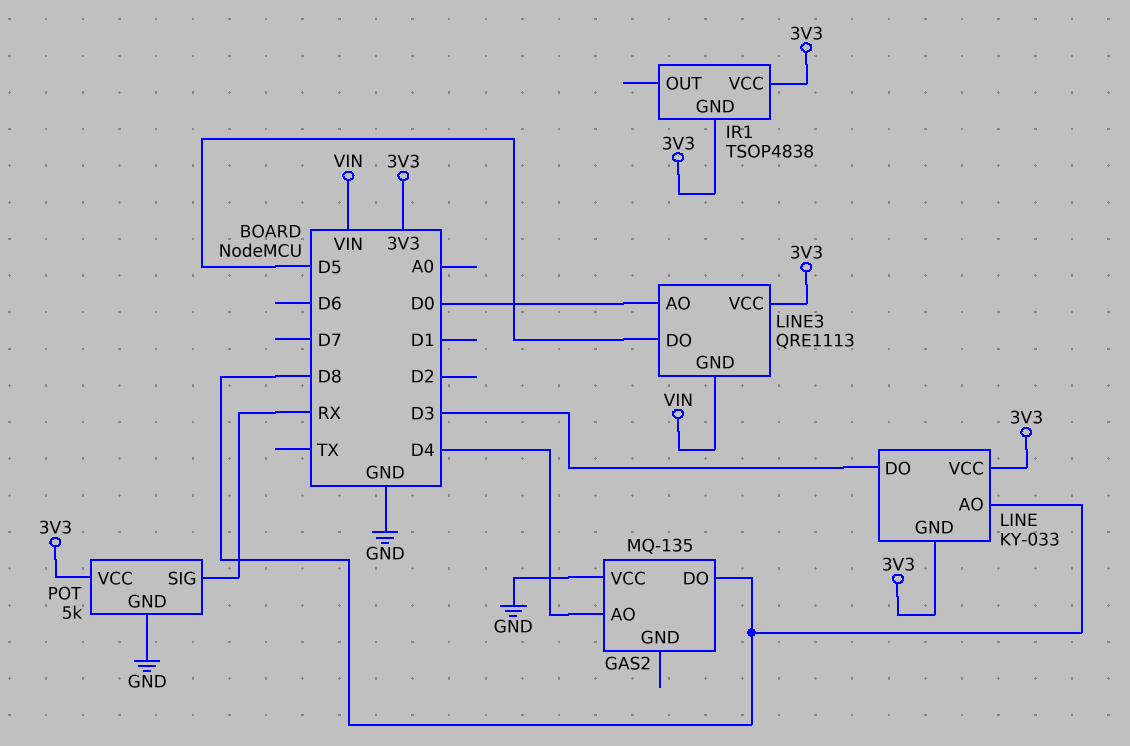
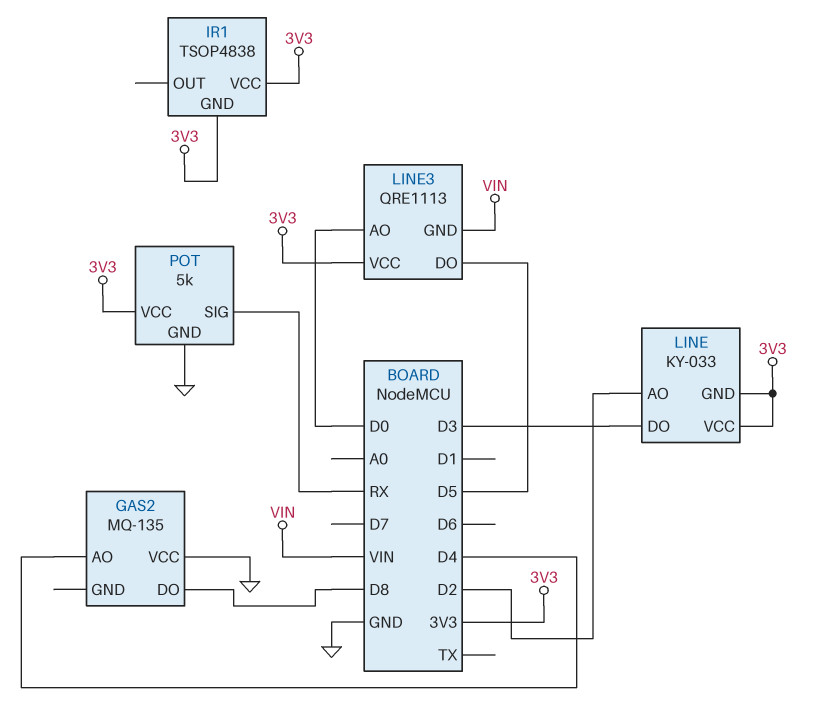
LINE pin AO: D8 -> D2

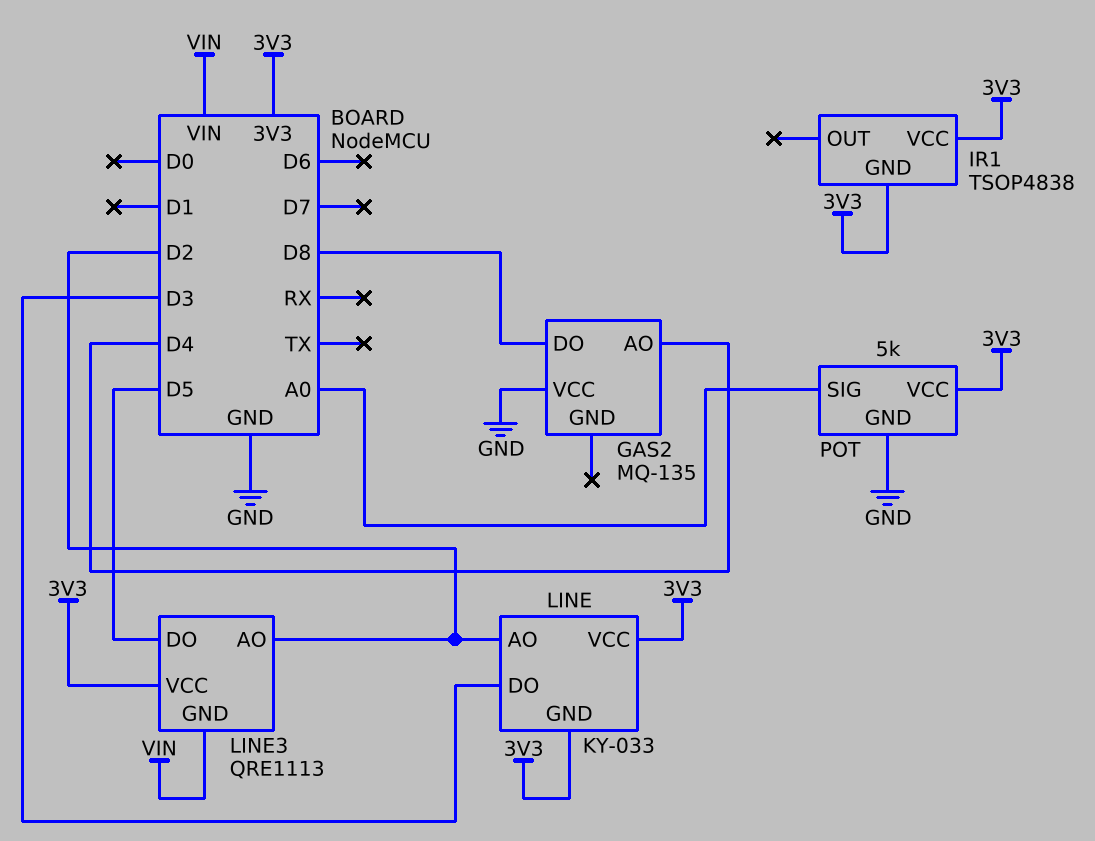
LINE3 pin AO: D0 -> D2
POT pin SIG: RX -> A0

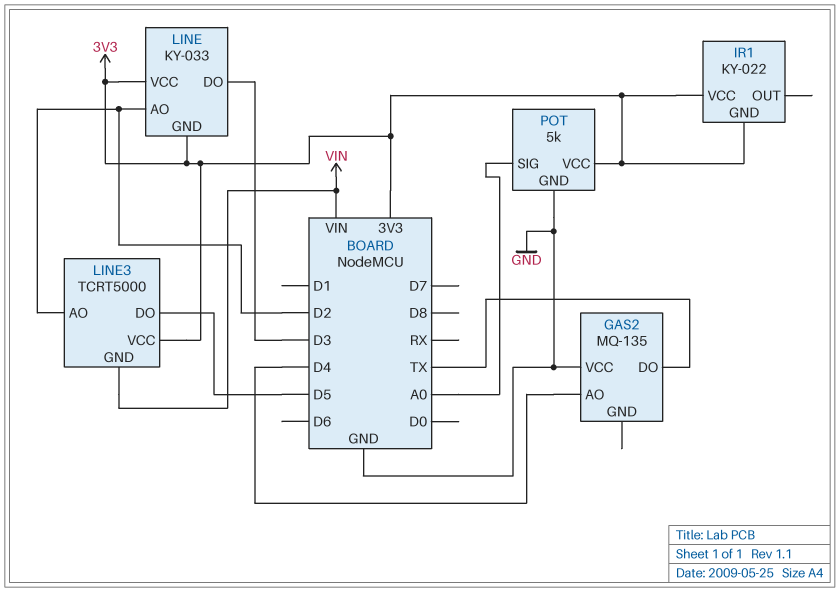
GAS2 pin DO: D8 -> TX
IR1: TSOP4838 -> KY-022
LINE3: QRE1113 -> TCRT5000

